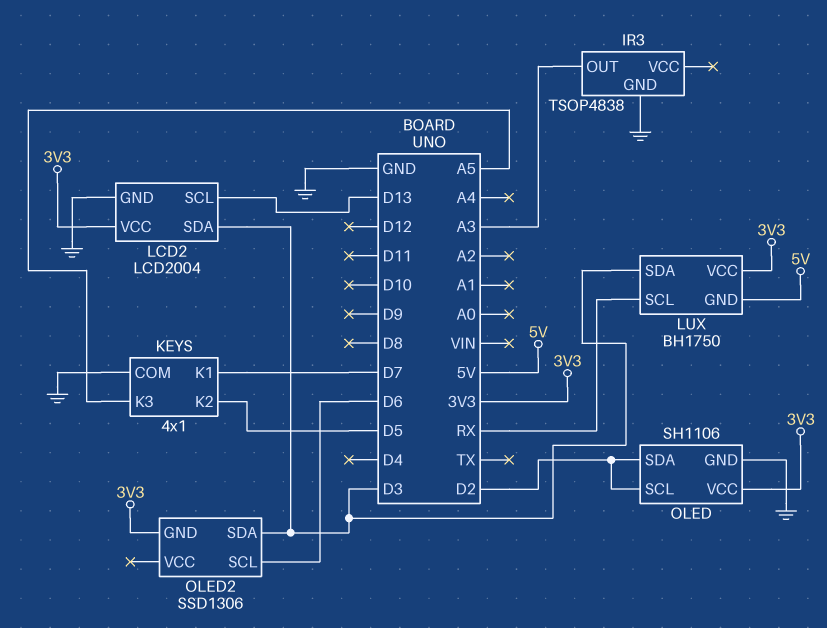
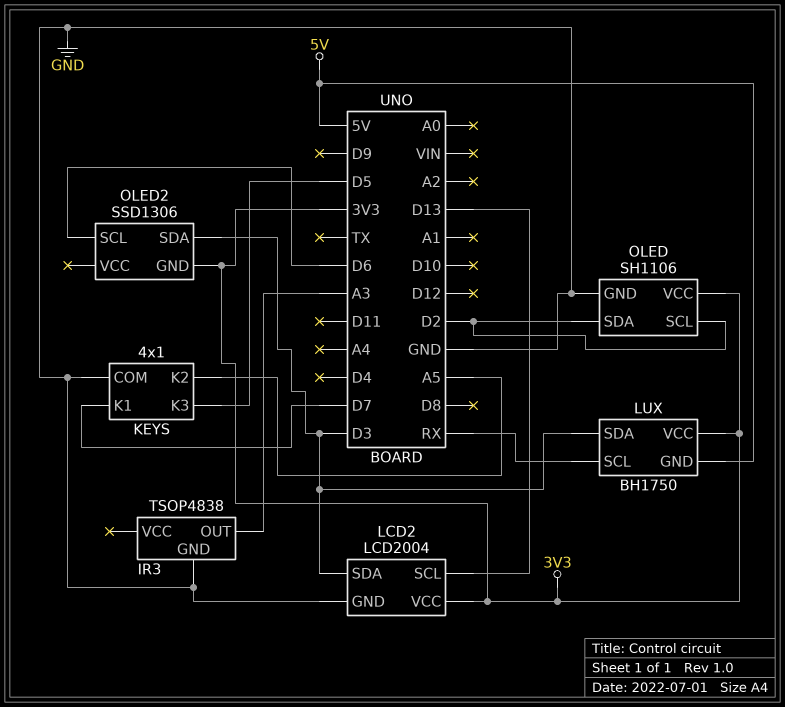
KEYS pin K2: D5 -> A5
KEYS pin K3: A5 -> D5

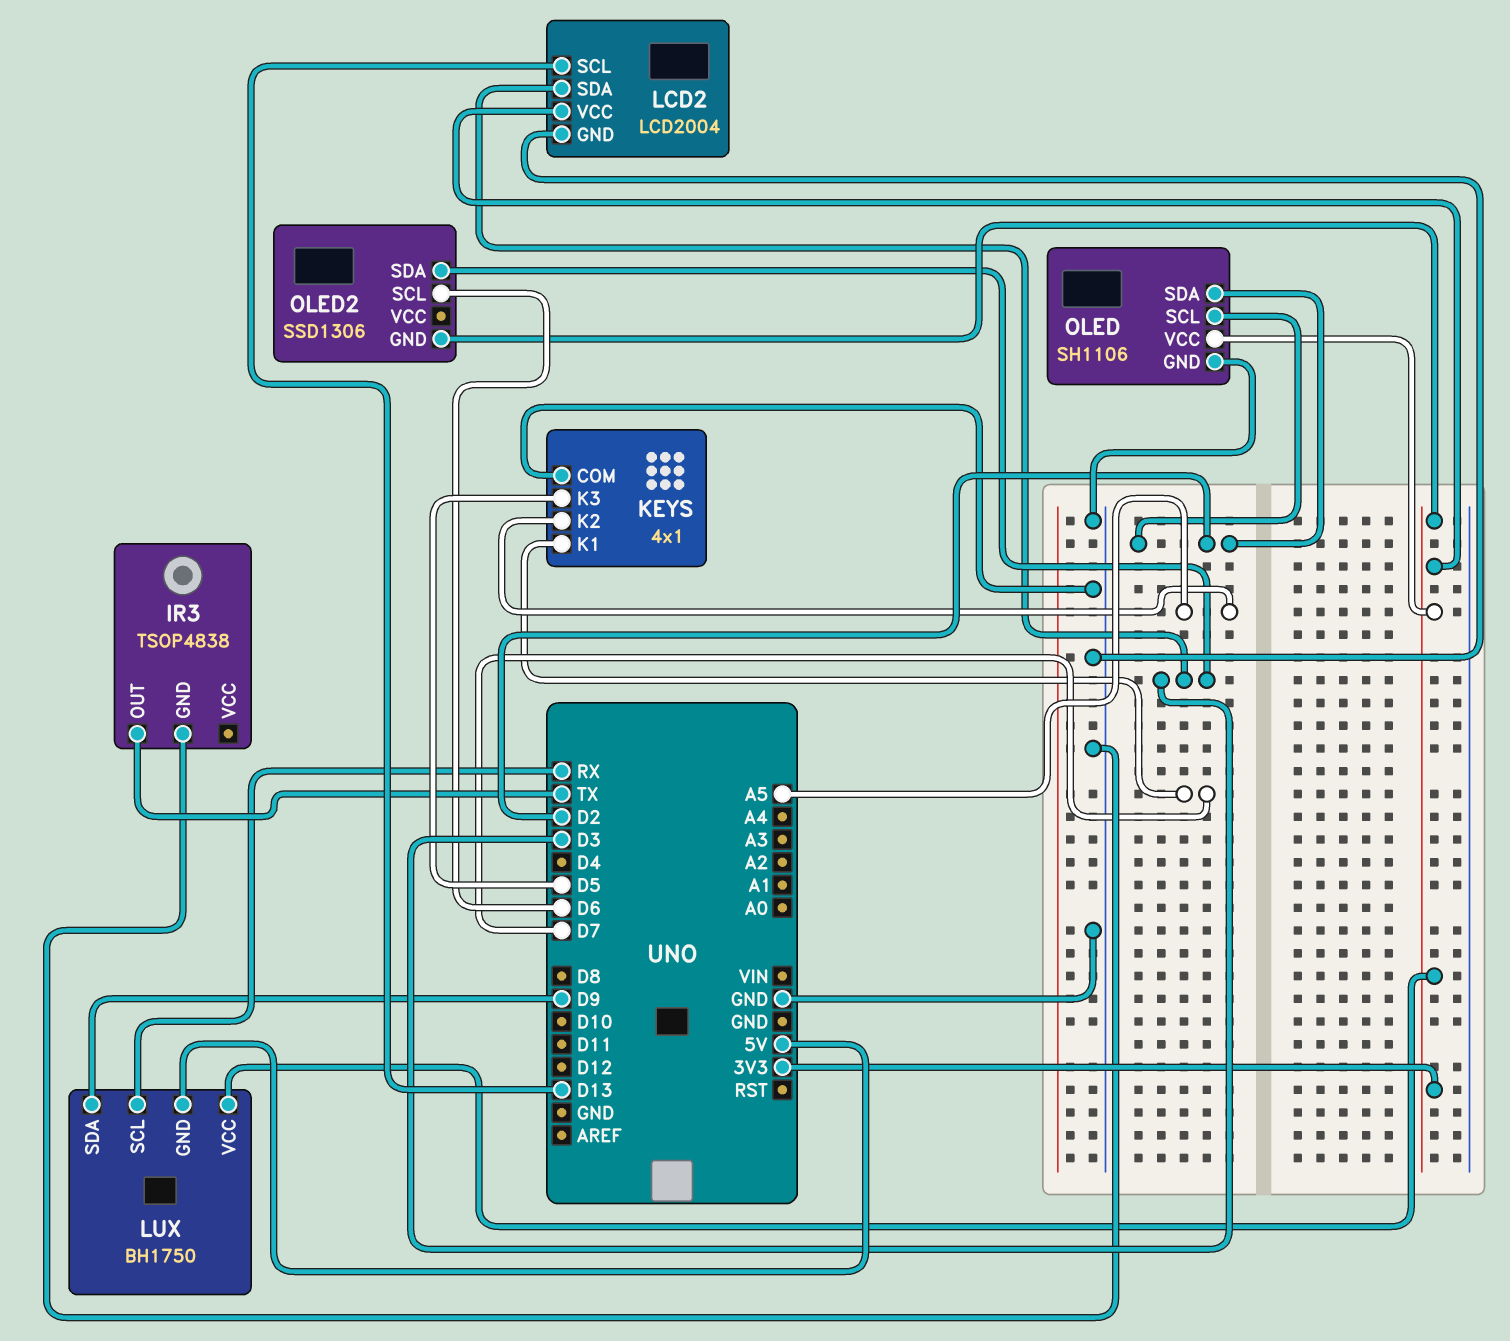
IR3 pin OUT: A3 -> TX
LUX pin SDA: D3 -> D9

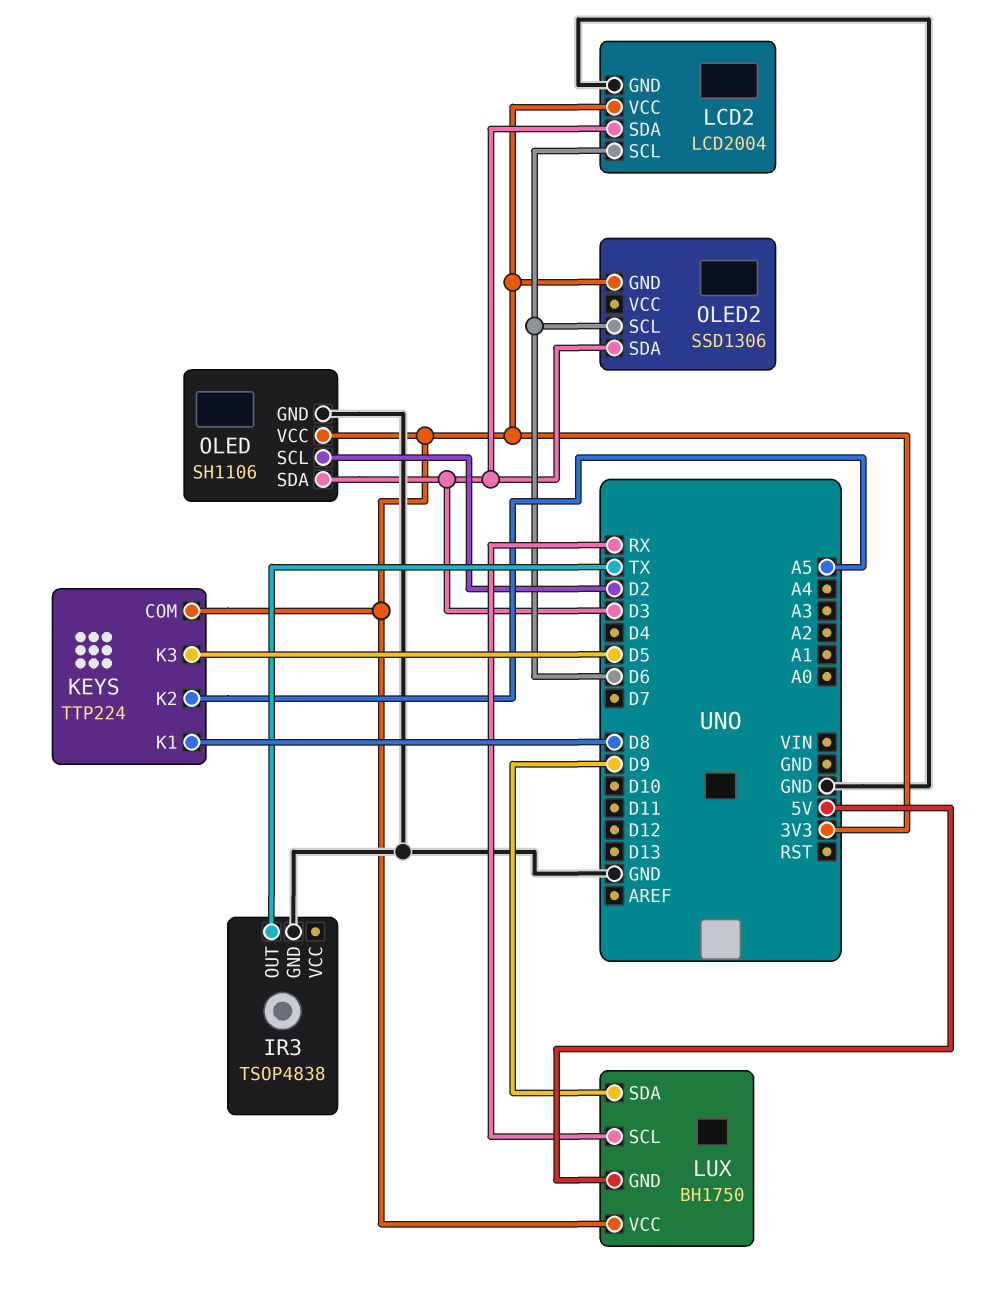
KEYS: 4x1 -> TTP224
KEYS pin COM: GND -> 3V3
KEYS pin K1: D7 -> D8
LCD2 pin SCL: D13 -> D6
OLED pin SDA: D2 -> D3

